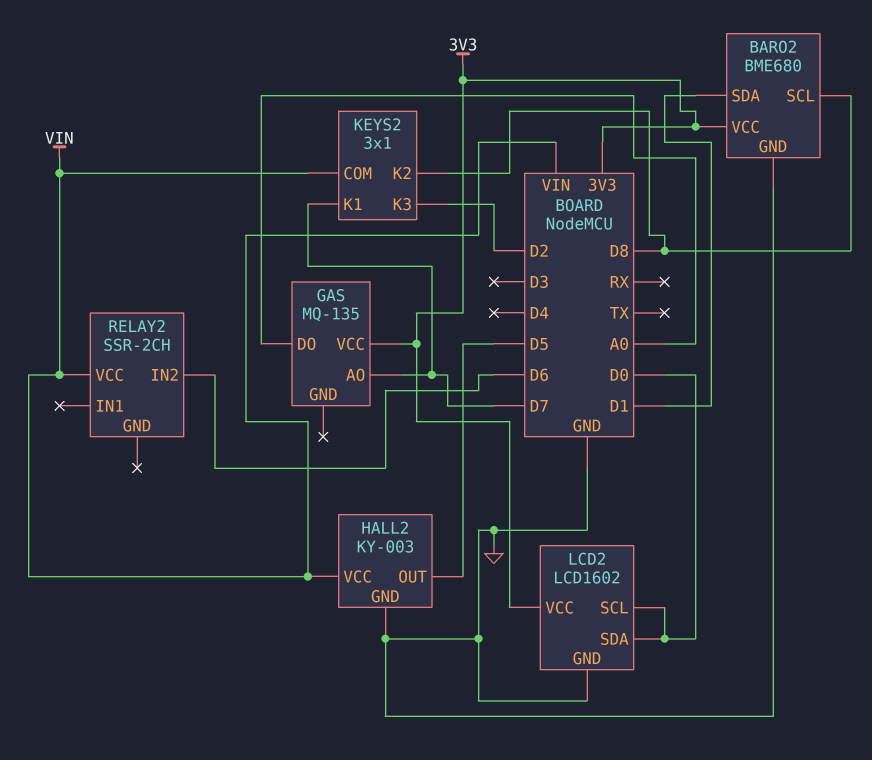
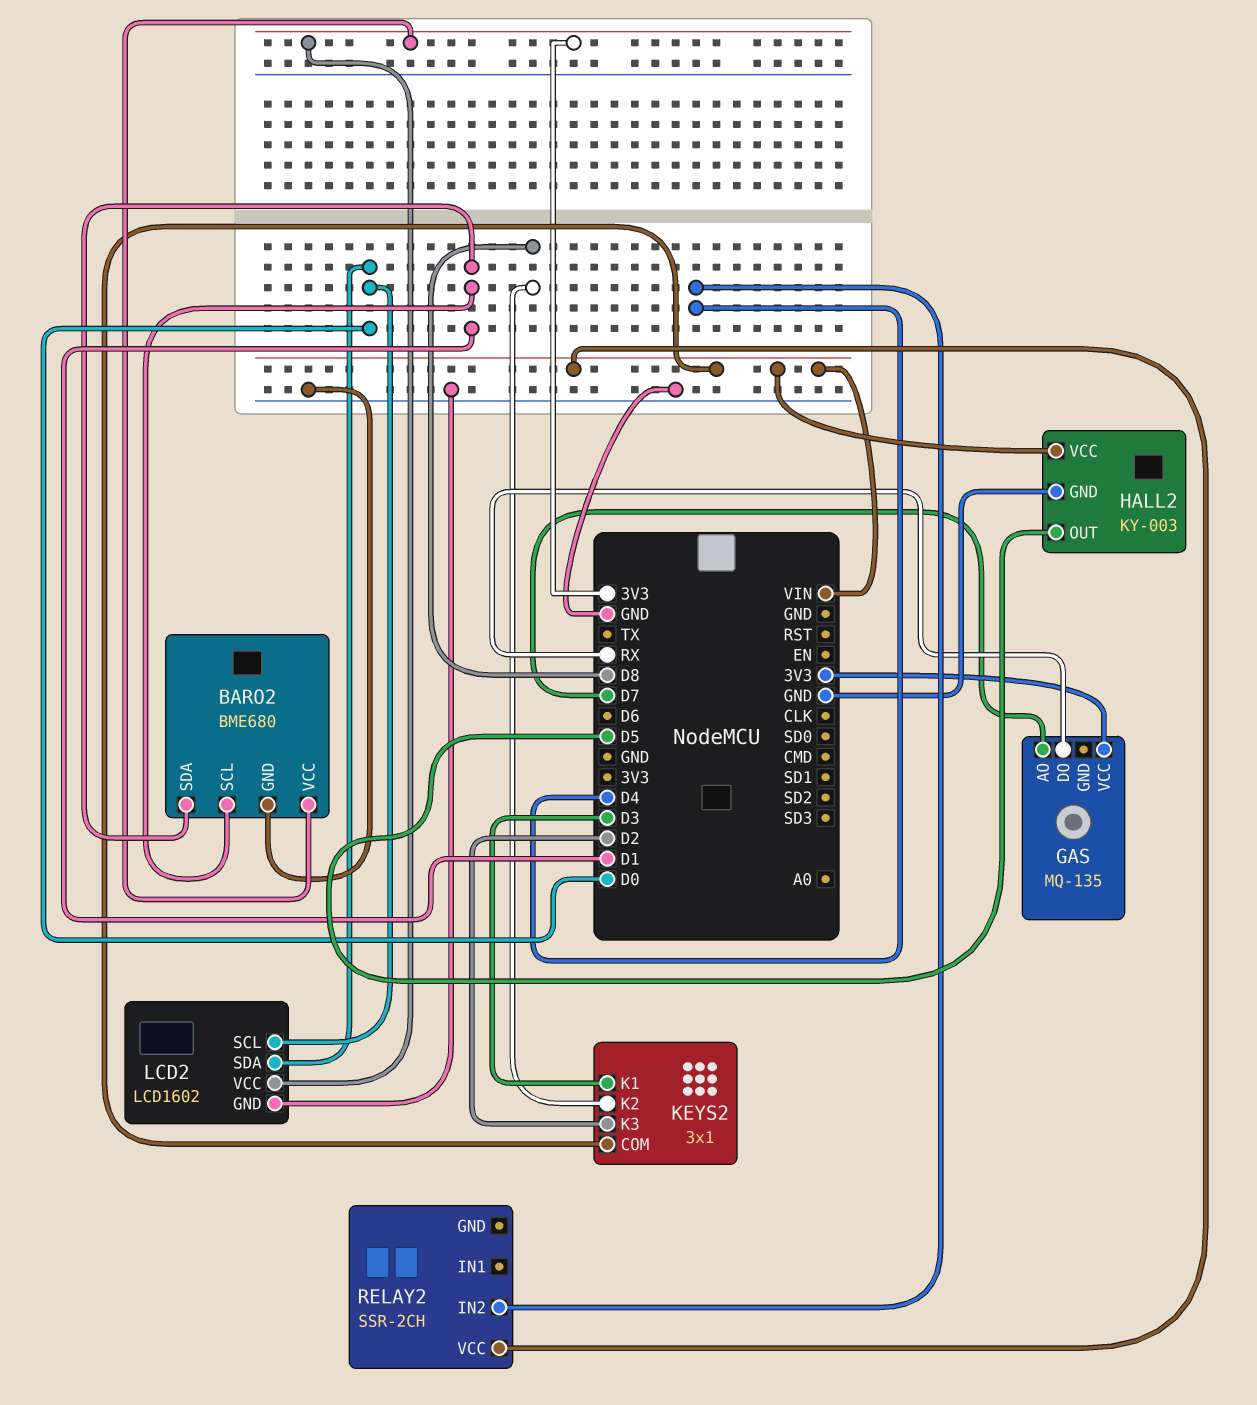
BARO2 pin SCL: D8 -> D1
GAS pin DO: A0 -> RX
KEYS2 pin K1: D7 -> D3
RELAY2 pin IN2: D6 -> D4

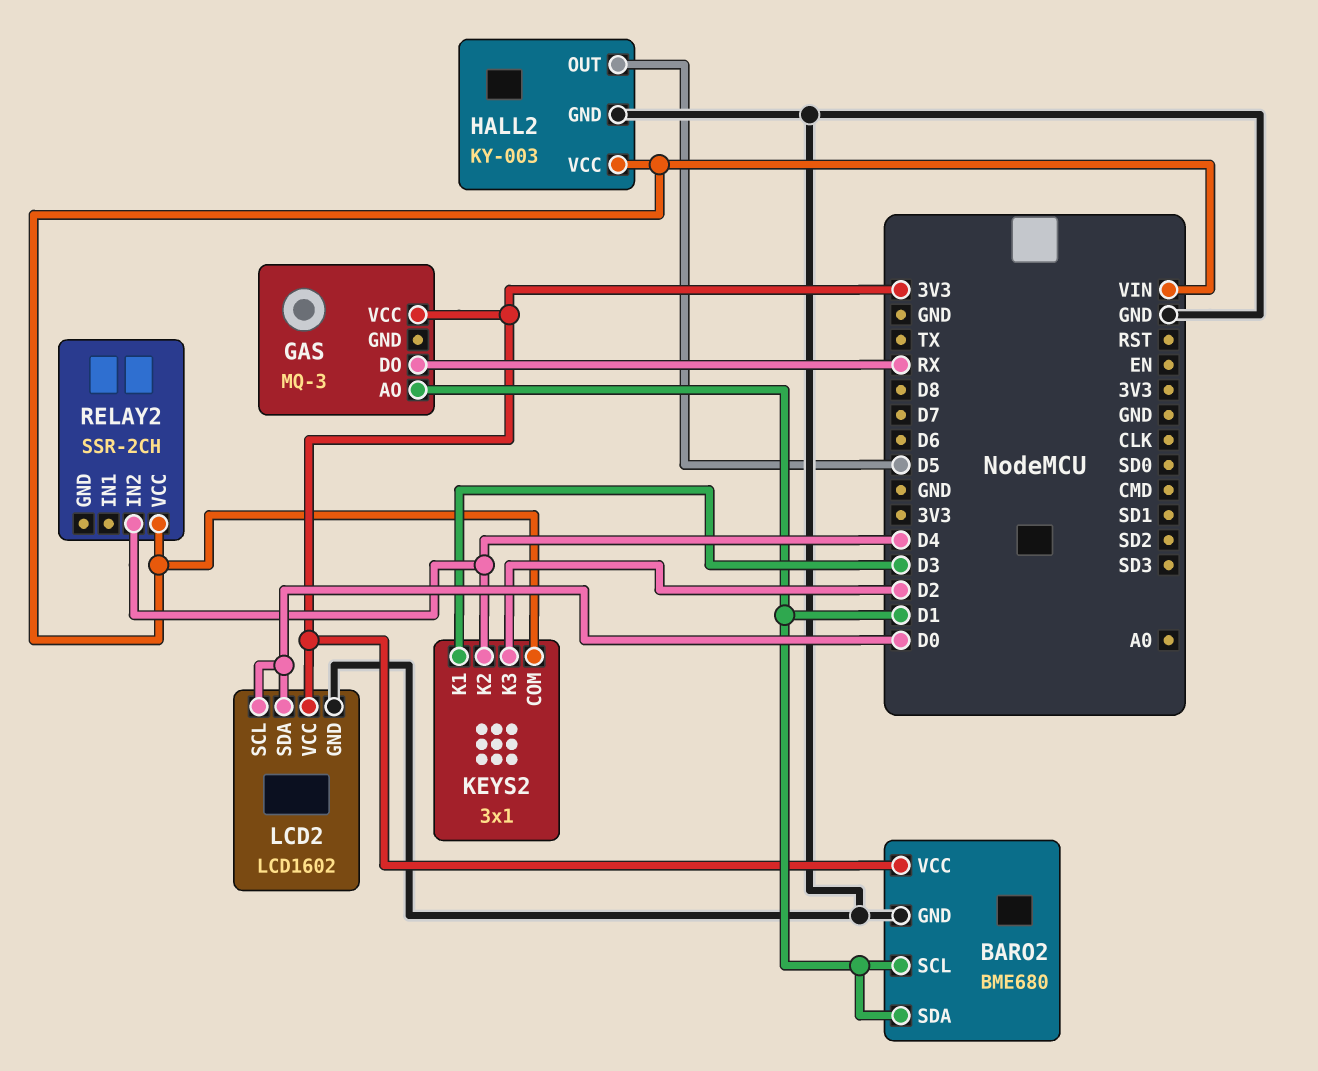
GAS: MQ-135 -> MQ-3
GAS pin AO: D7 -> D1
KEYS2 pin K2: D8 -> D4

